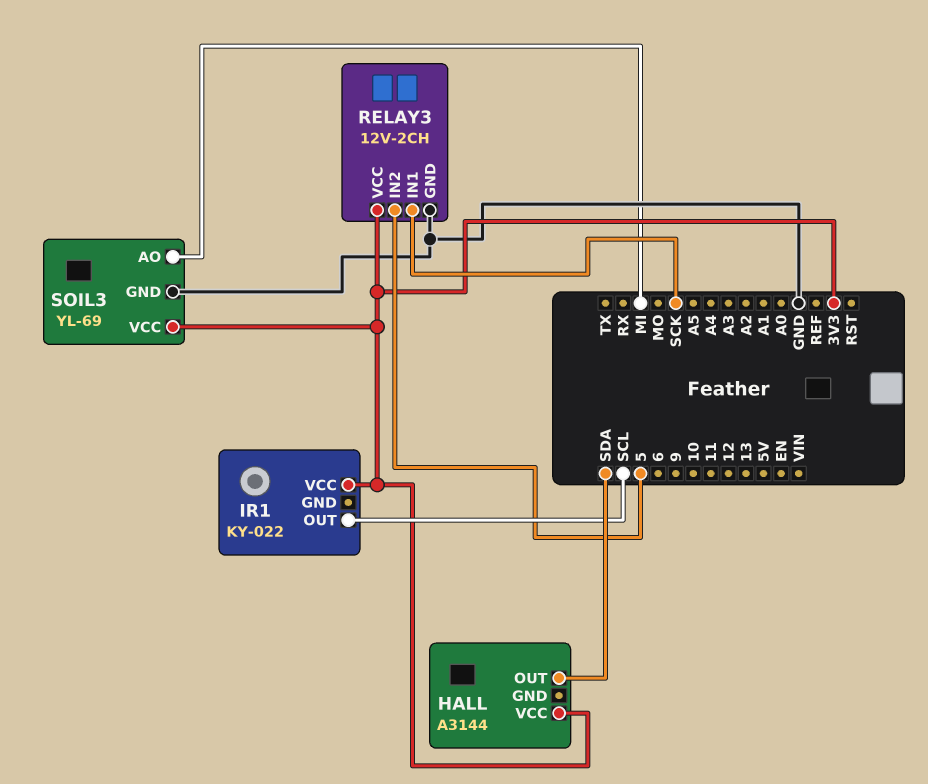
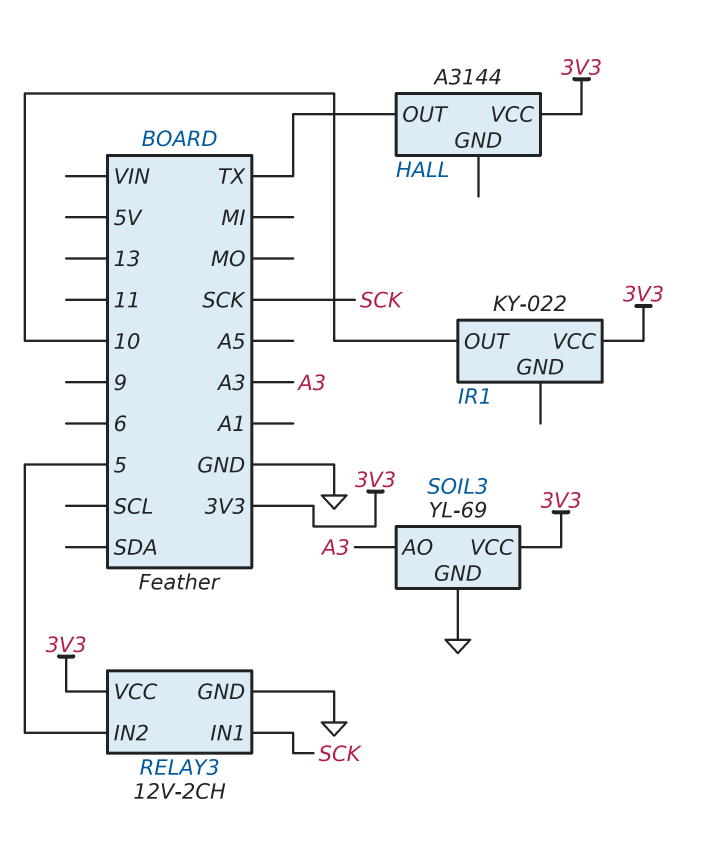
HALL pin OUT: SDA -> TX
IR1 pin OUT: SCL -> 10
SOIL3 pin AO: MI -> A3

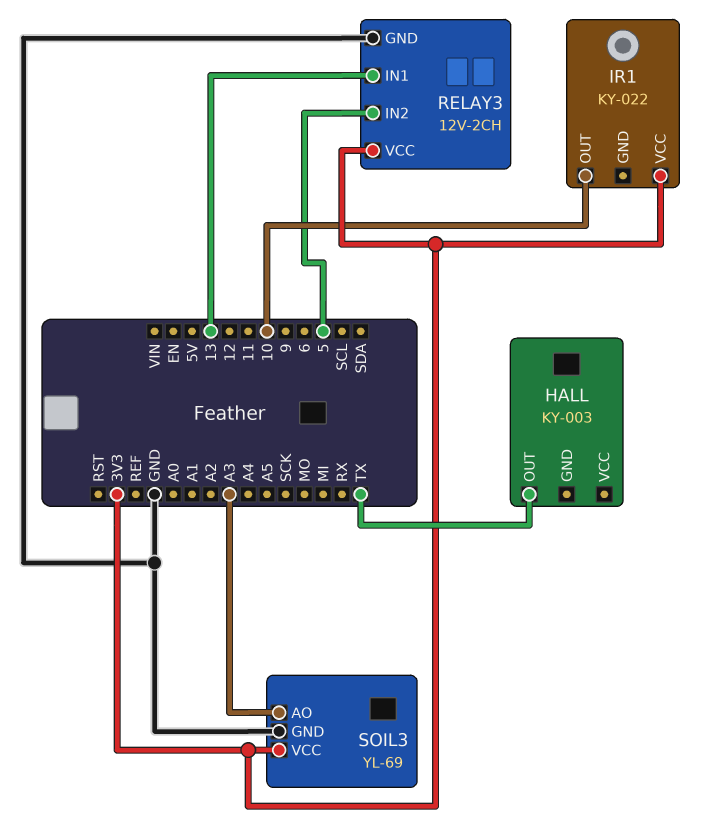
HALL: A3144 -> KY-003
HALL pin VCC: 3V3 -> none
RELAY3 pin IN1: SCK -> 13

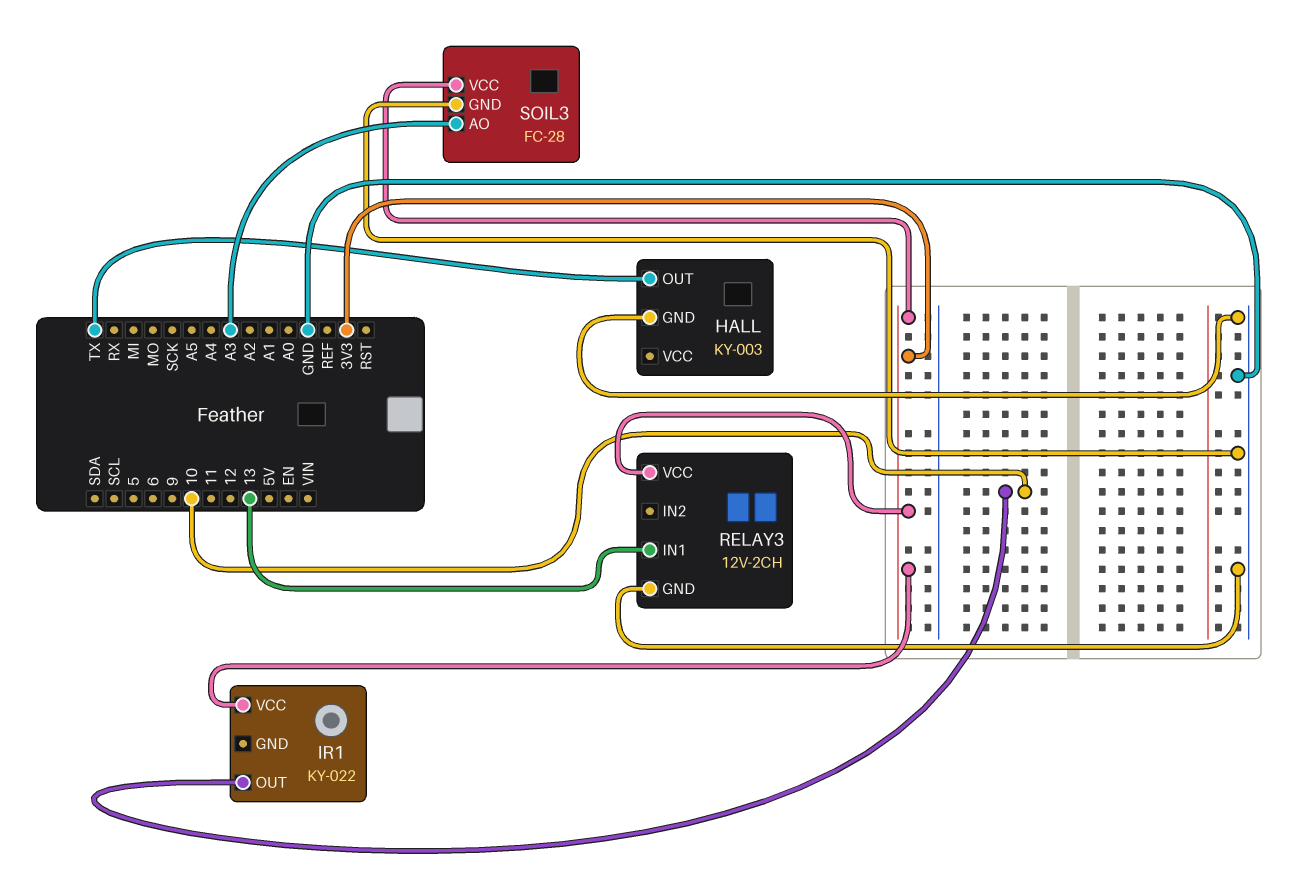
HALL pin GND: none -> GND
RELAY3 pin IN2: 5 -> none
SOIL3: YL-69 -> FC-28

